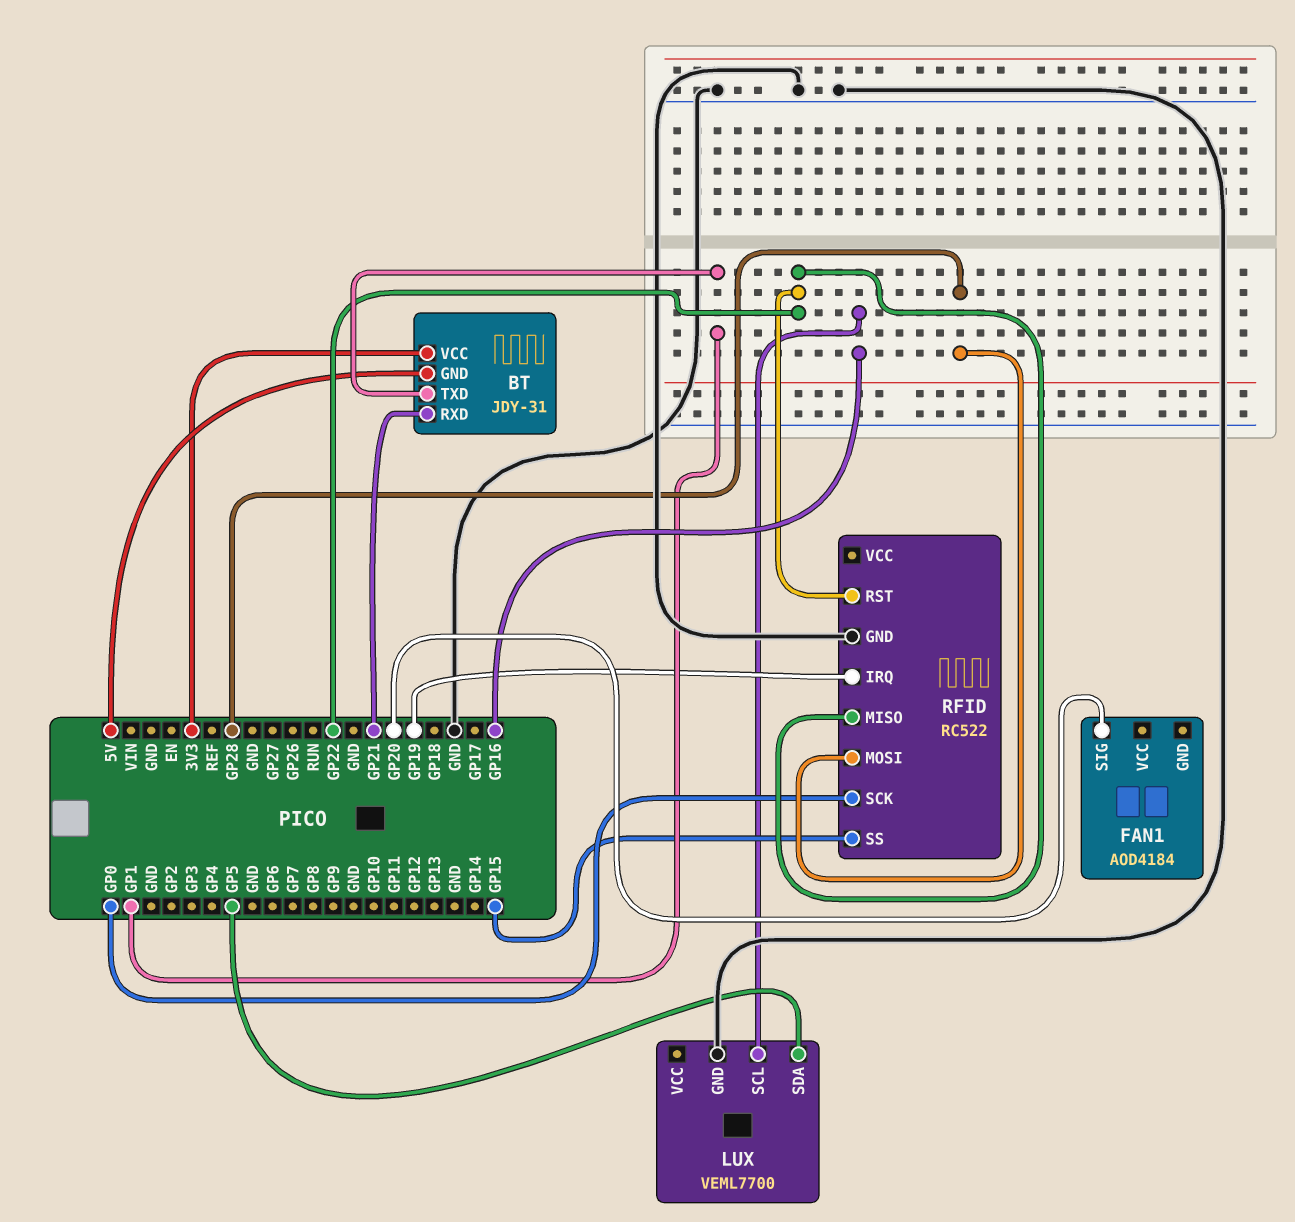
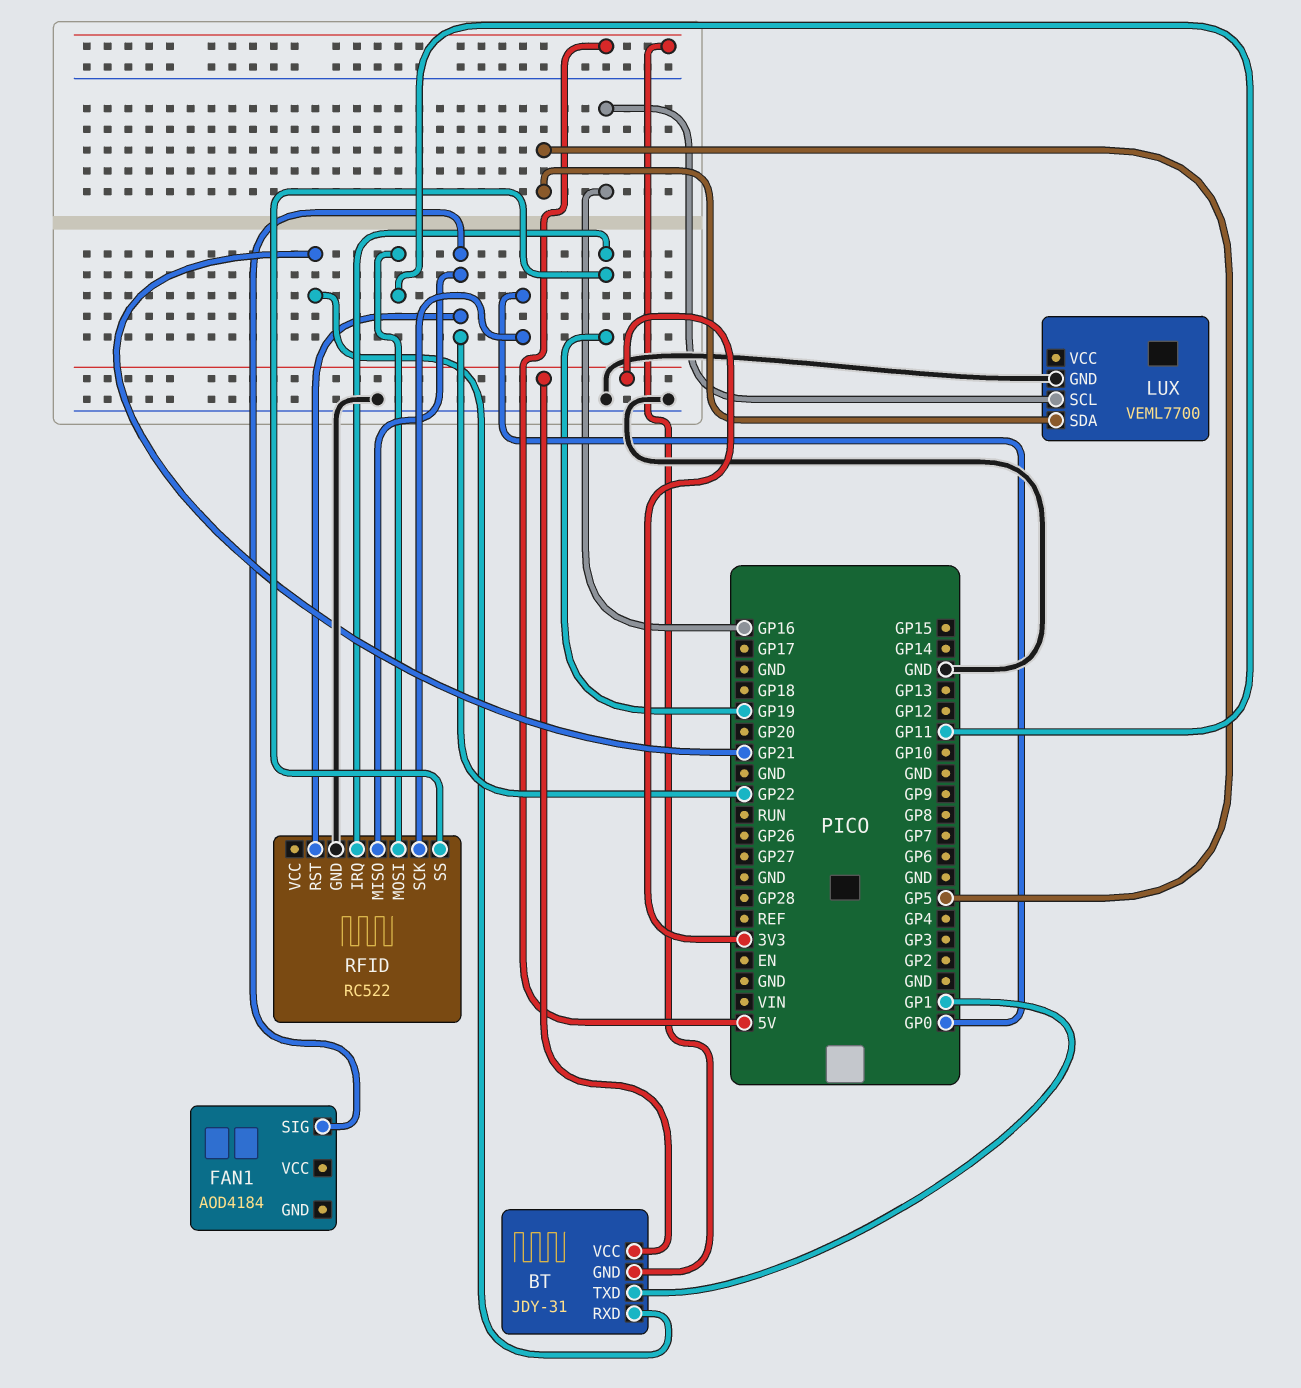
FAN1 pin SIG: GP20 -> GP22
RFID pin MOSI: GP28 -> GP11
RFID pin SS: GP15 -> GP19

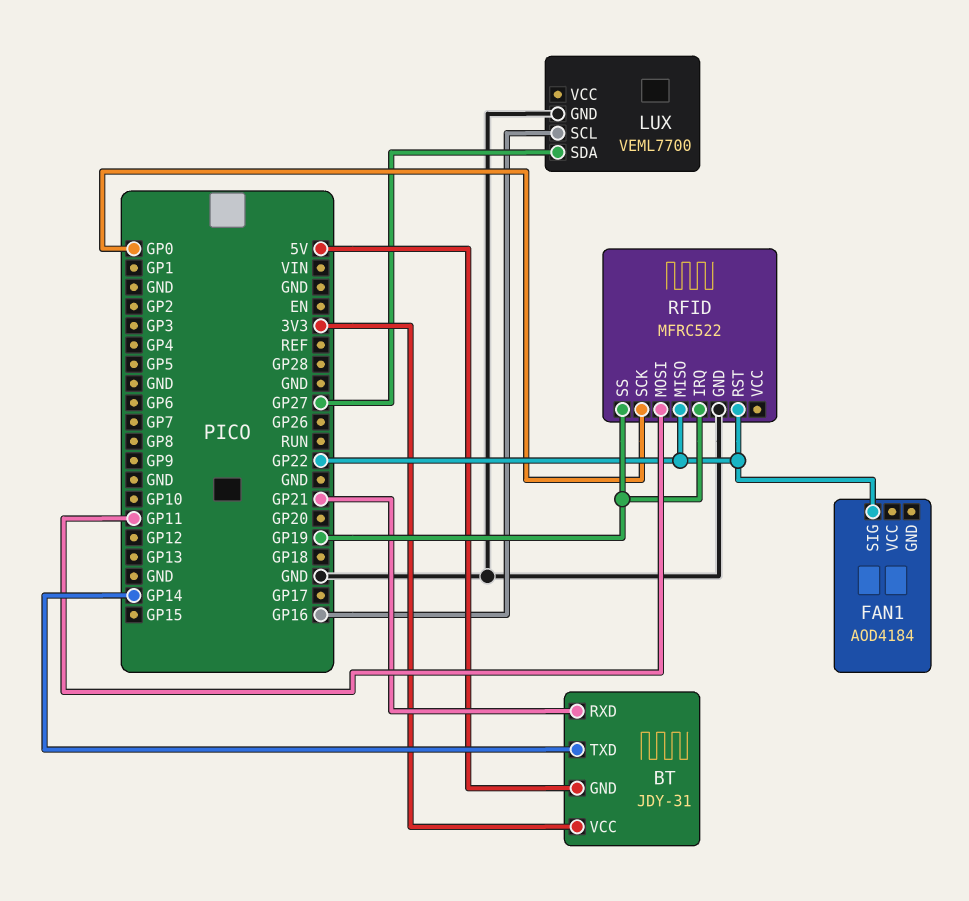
BT pin TXD: GP1 -> GP14
LUX pin SDA: GP5 -> GP27
RFID: RC522 -> MFRC522

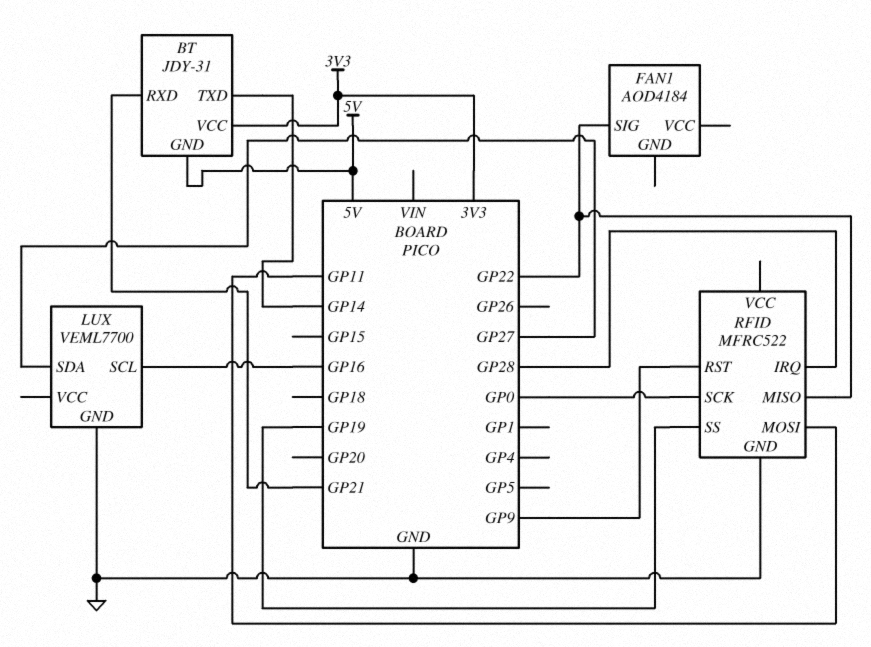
RFID pin IRQ: GP19 -> GP28
RFID pin RST: GP22 -> GP9

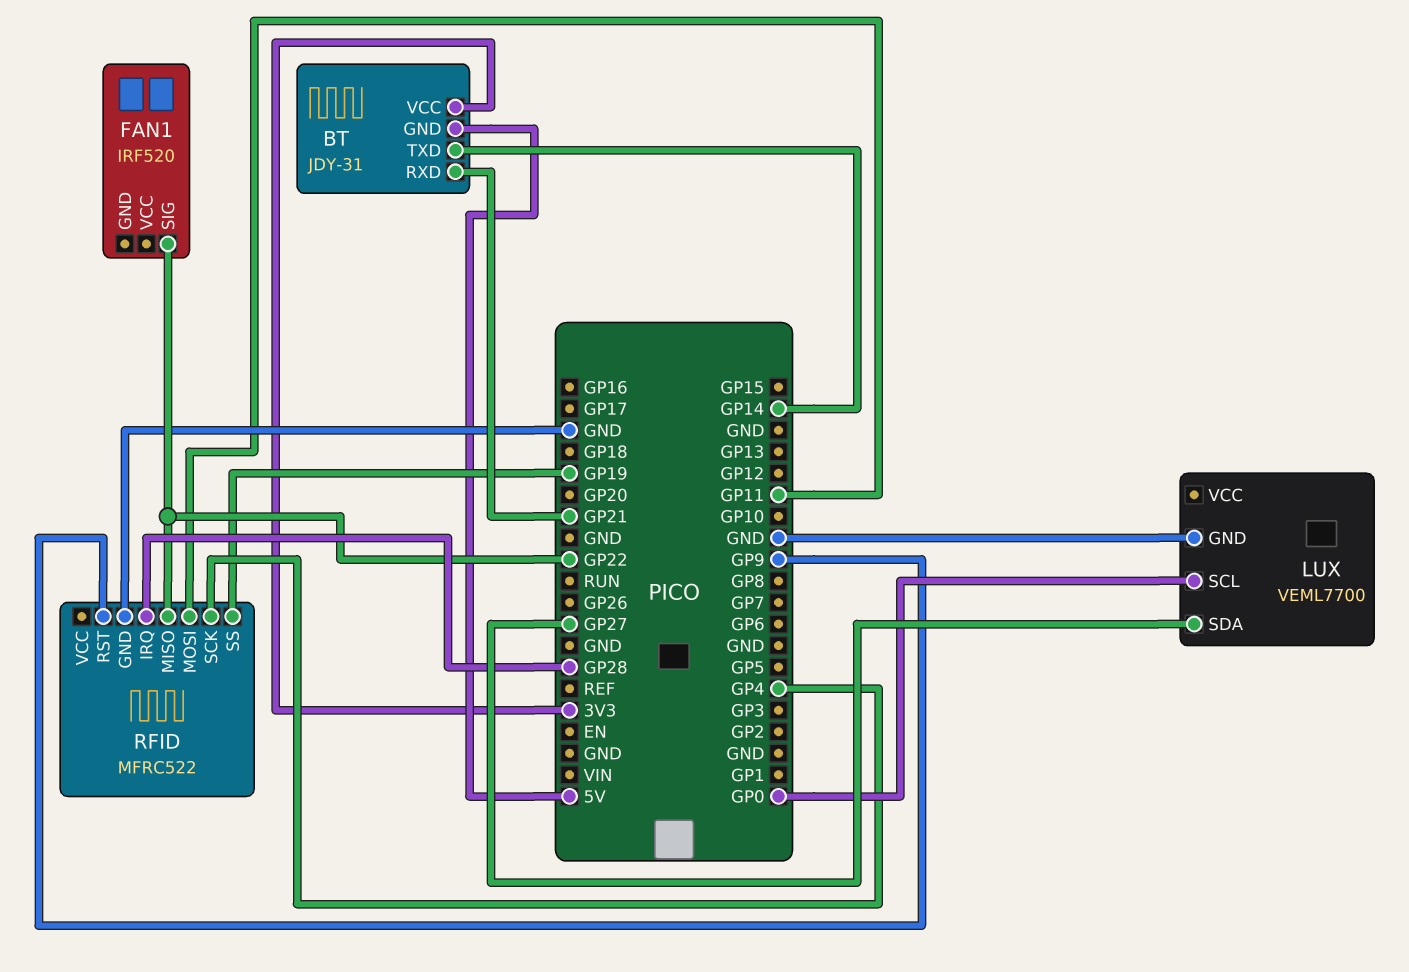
FAN1: AOD4184 -> IRF520
LUX pin SCL: GP16 -> GP0
RFID pin SCK: GP0 -> GP4

